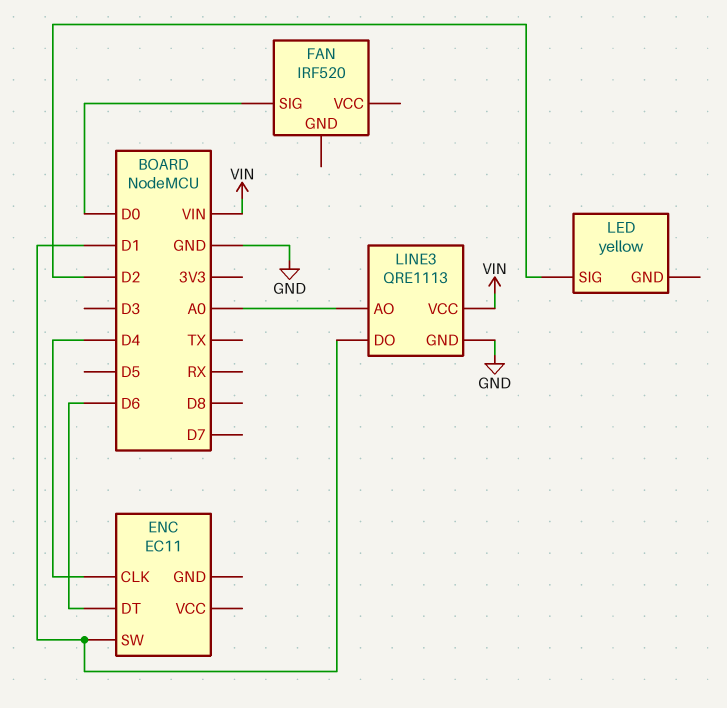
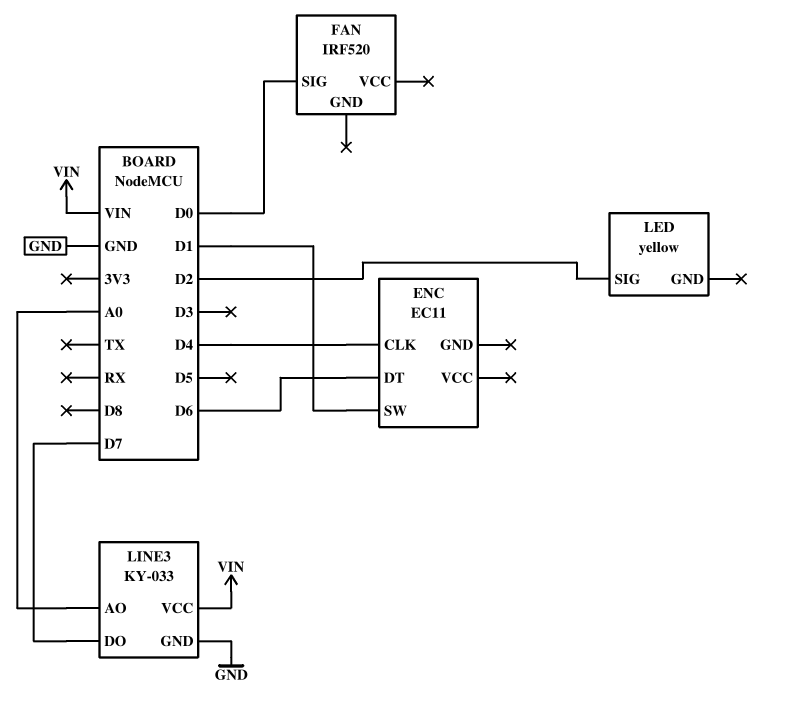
LINE3: QRE1113 -> KY-033
LINE3 pin DO: D1 -> D7

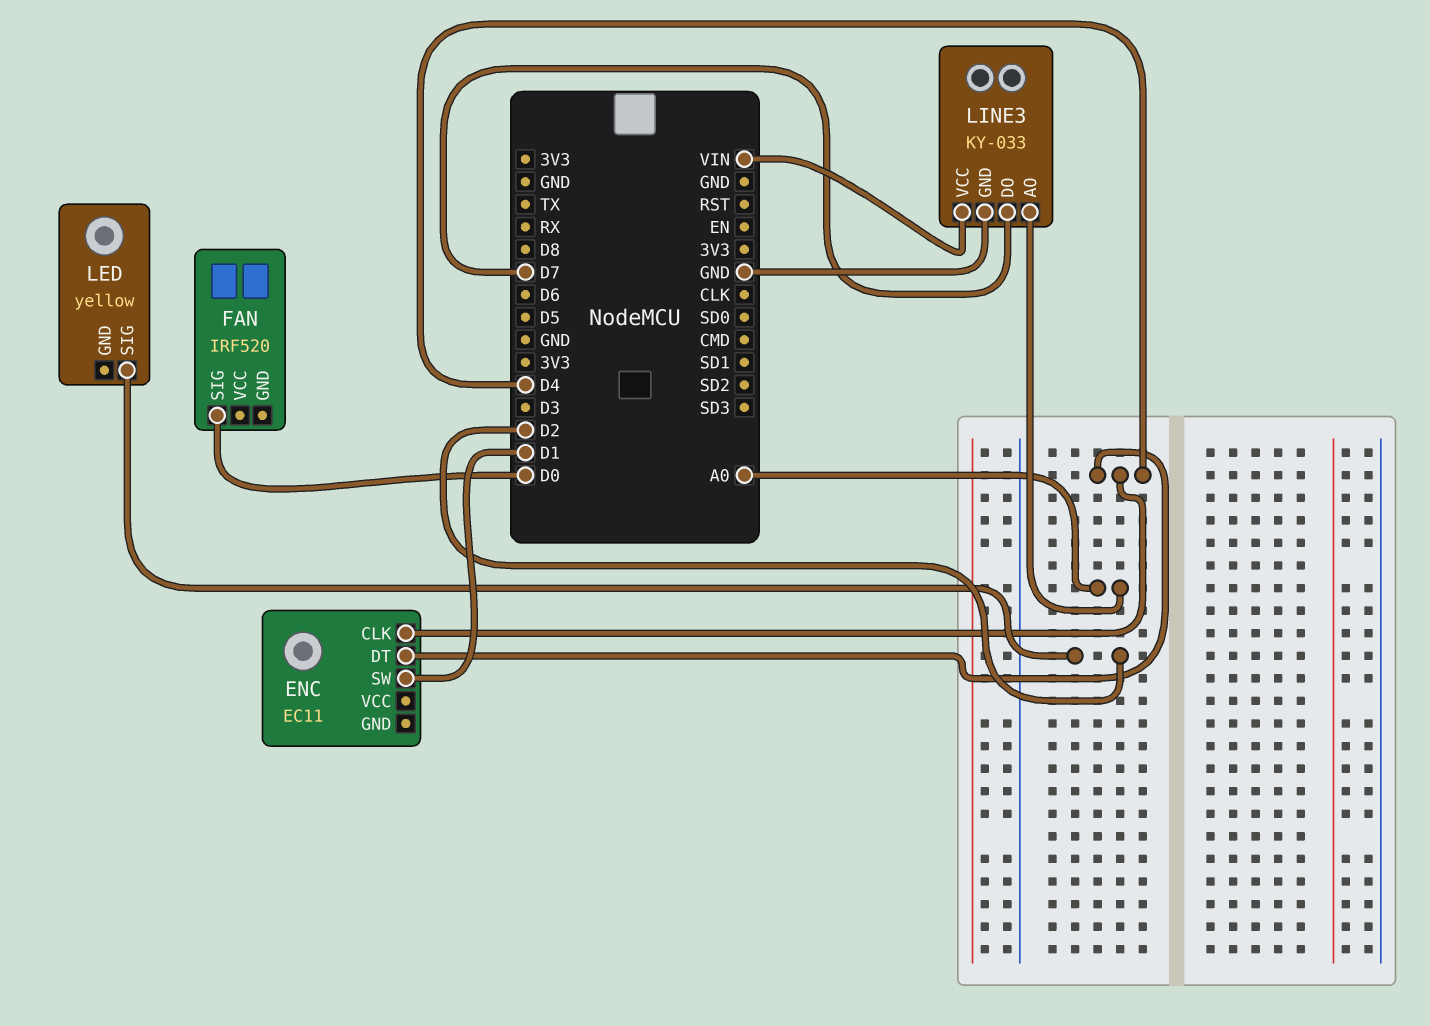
ENC pin DT: D6 -> D4

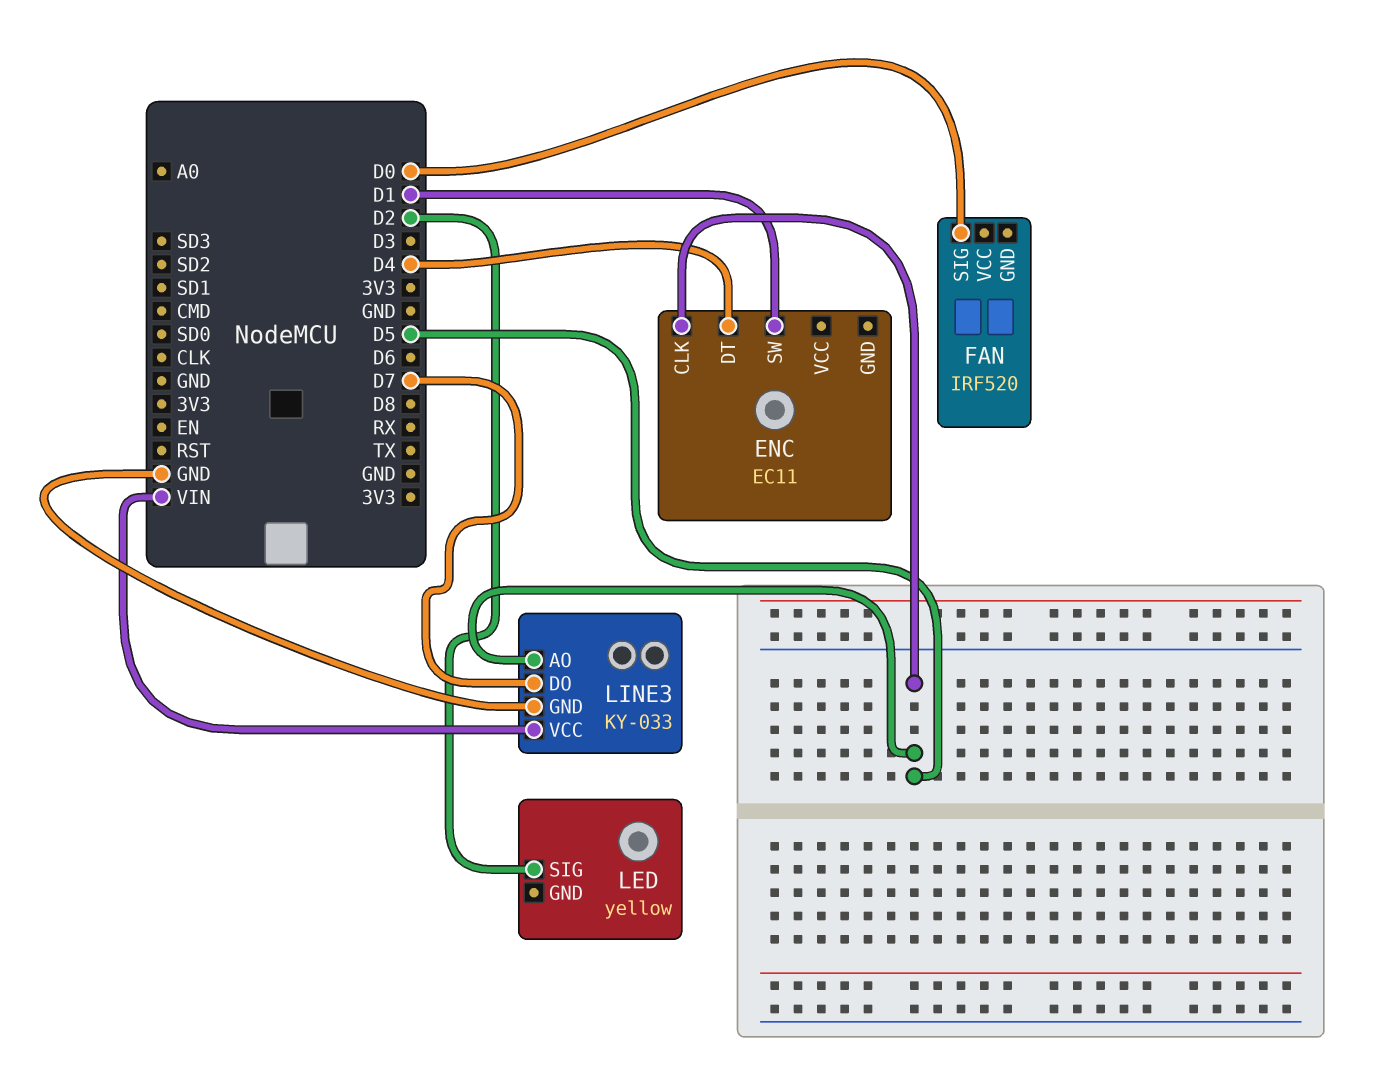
ENC pin CLK: D4 -> D5
LINE3 pin AO: A0 -> D5

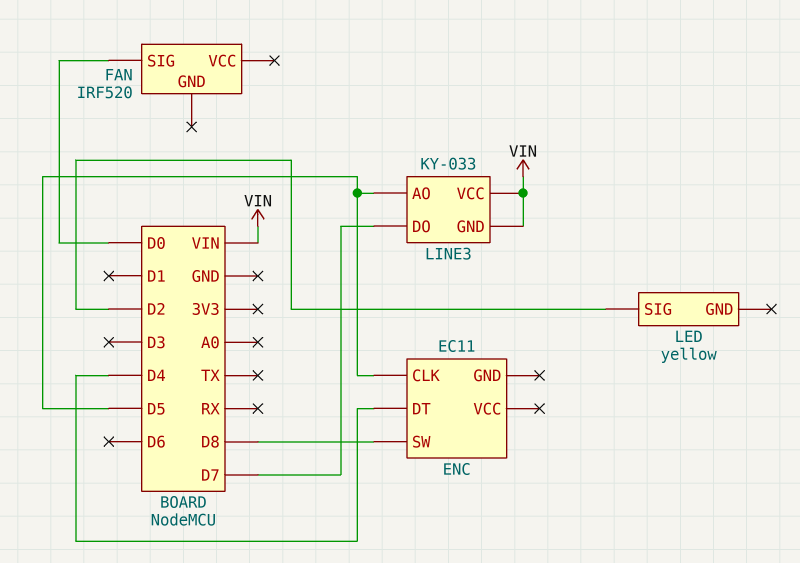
ENC pin SW: D1 -> D8
LINE3 pin GND: GND -> VIN

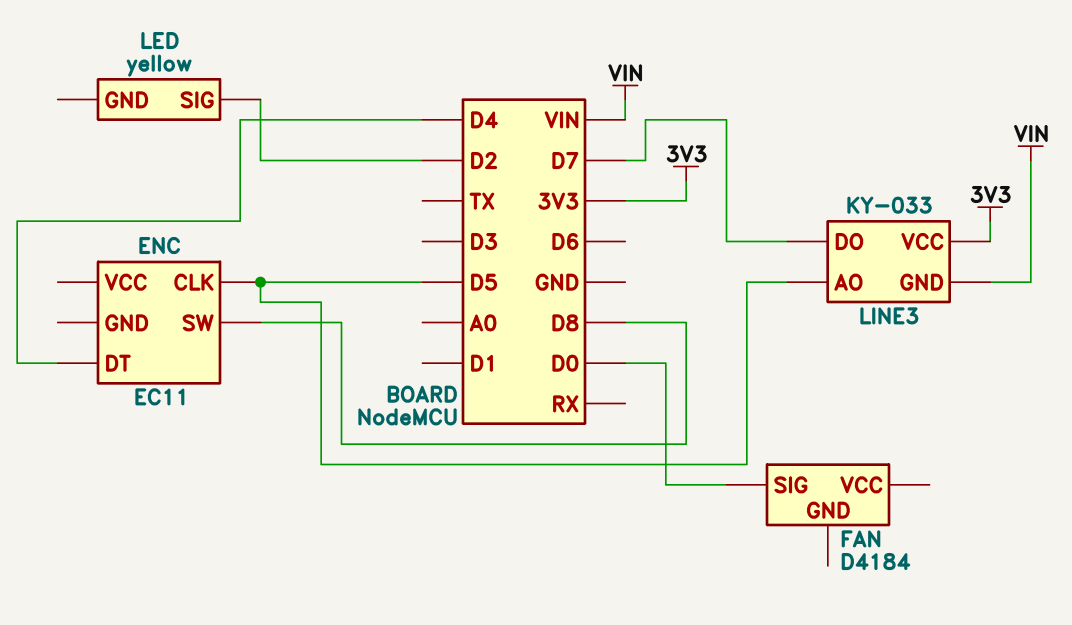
FAN: IRF520 -> D4184
LINE3 pin VCC: VIN -> 3V3

